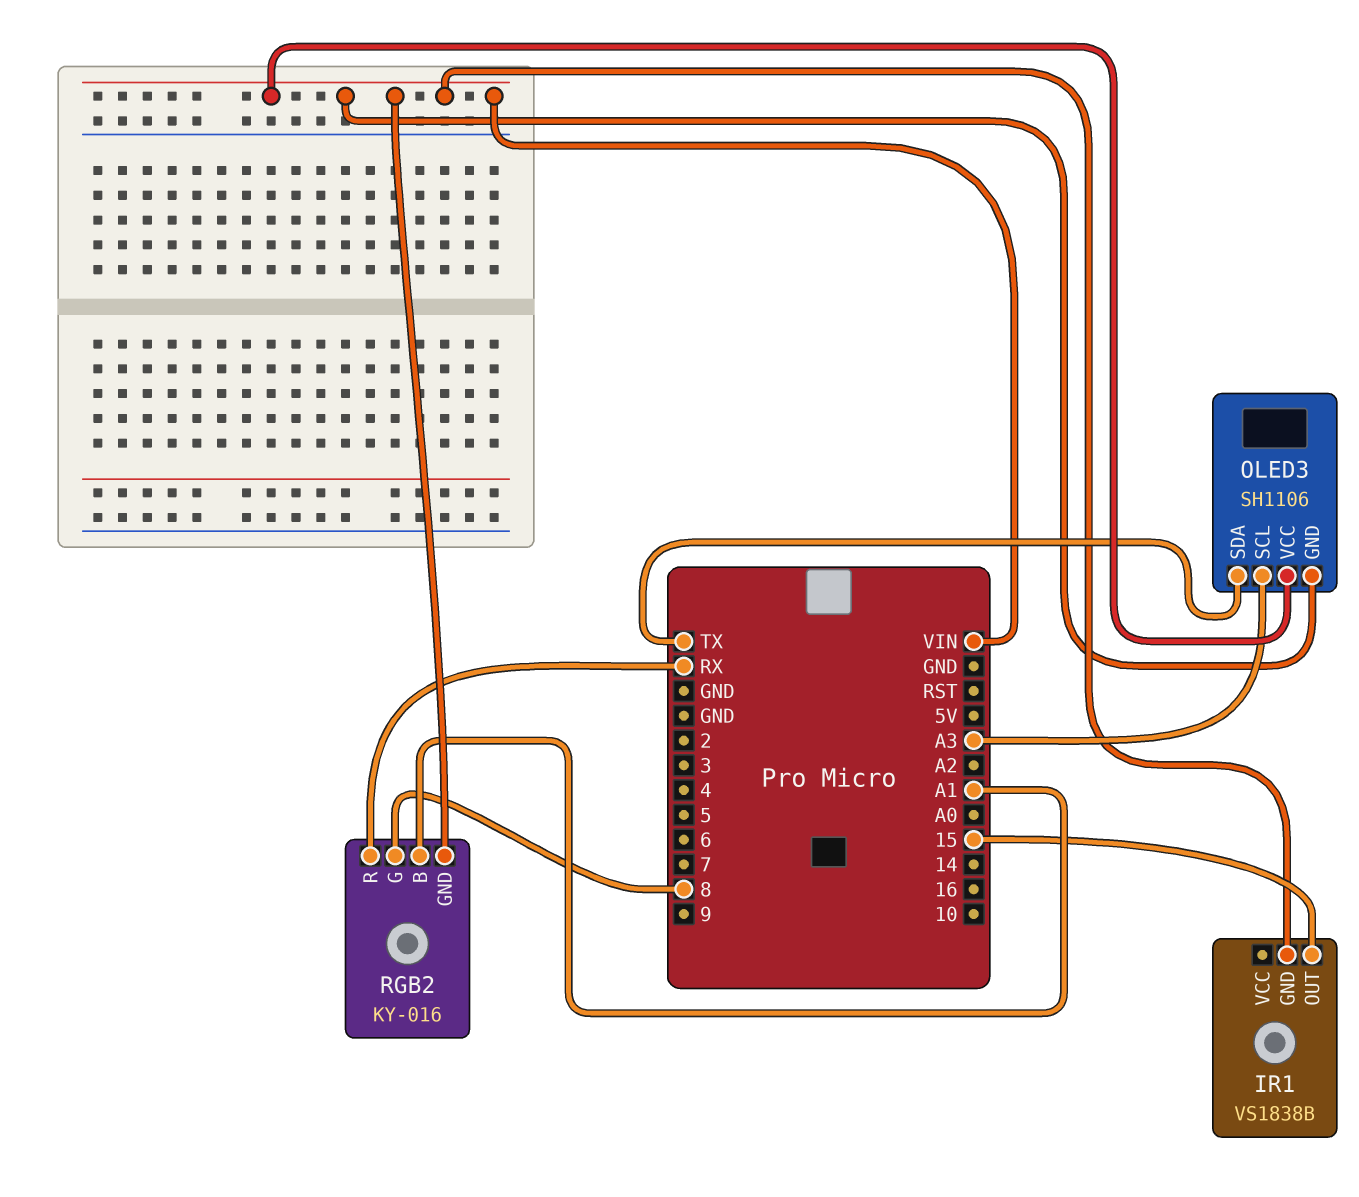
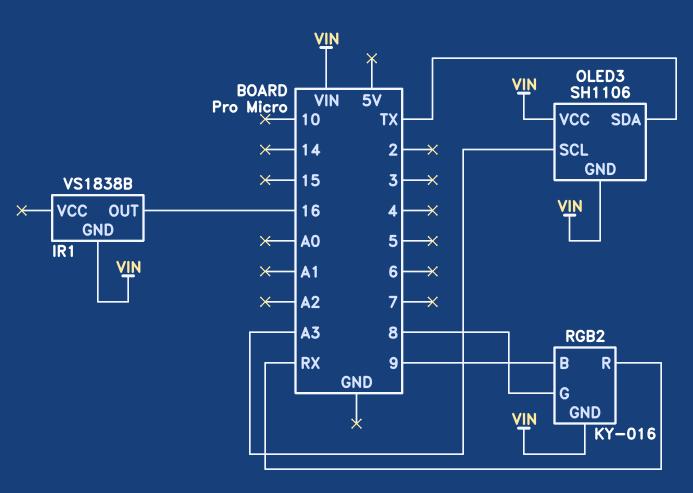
IR1 pin OUT: 15 -> 16
RGB2 pin B: A1 -> 9

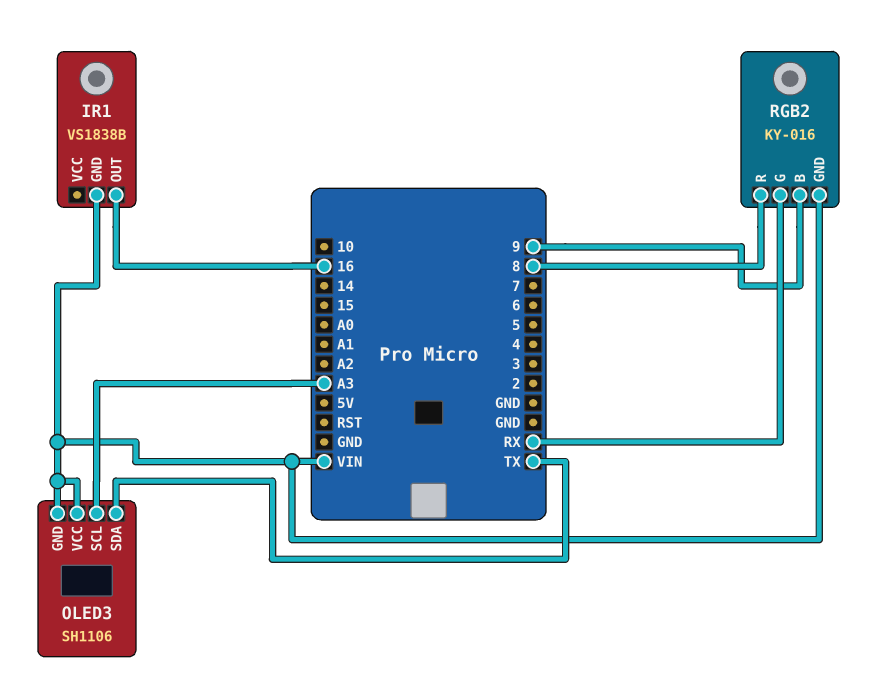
RGB2 pin G: 8 -> RX
RGB2 pin R: RX -> 8

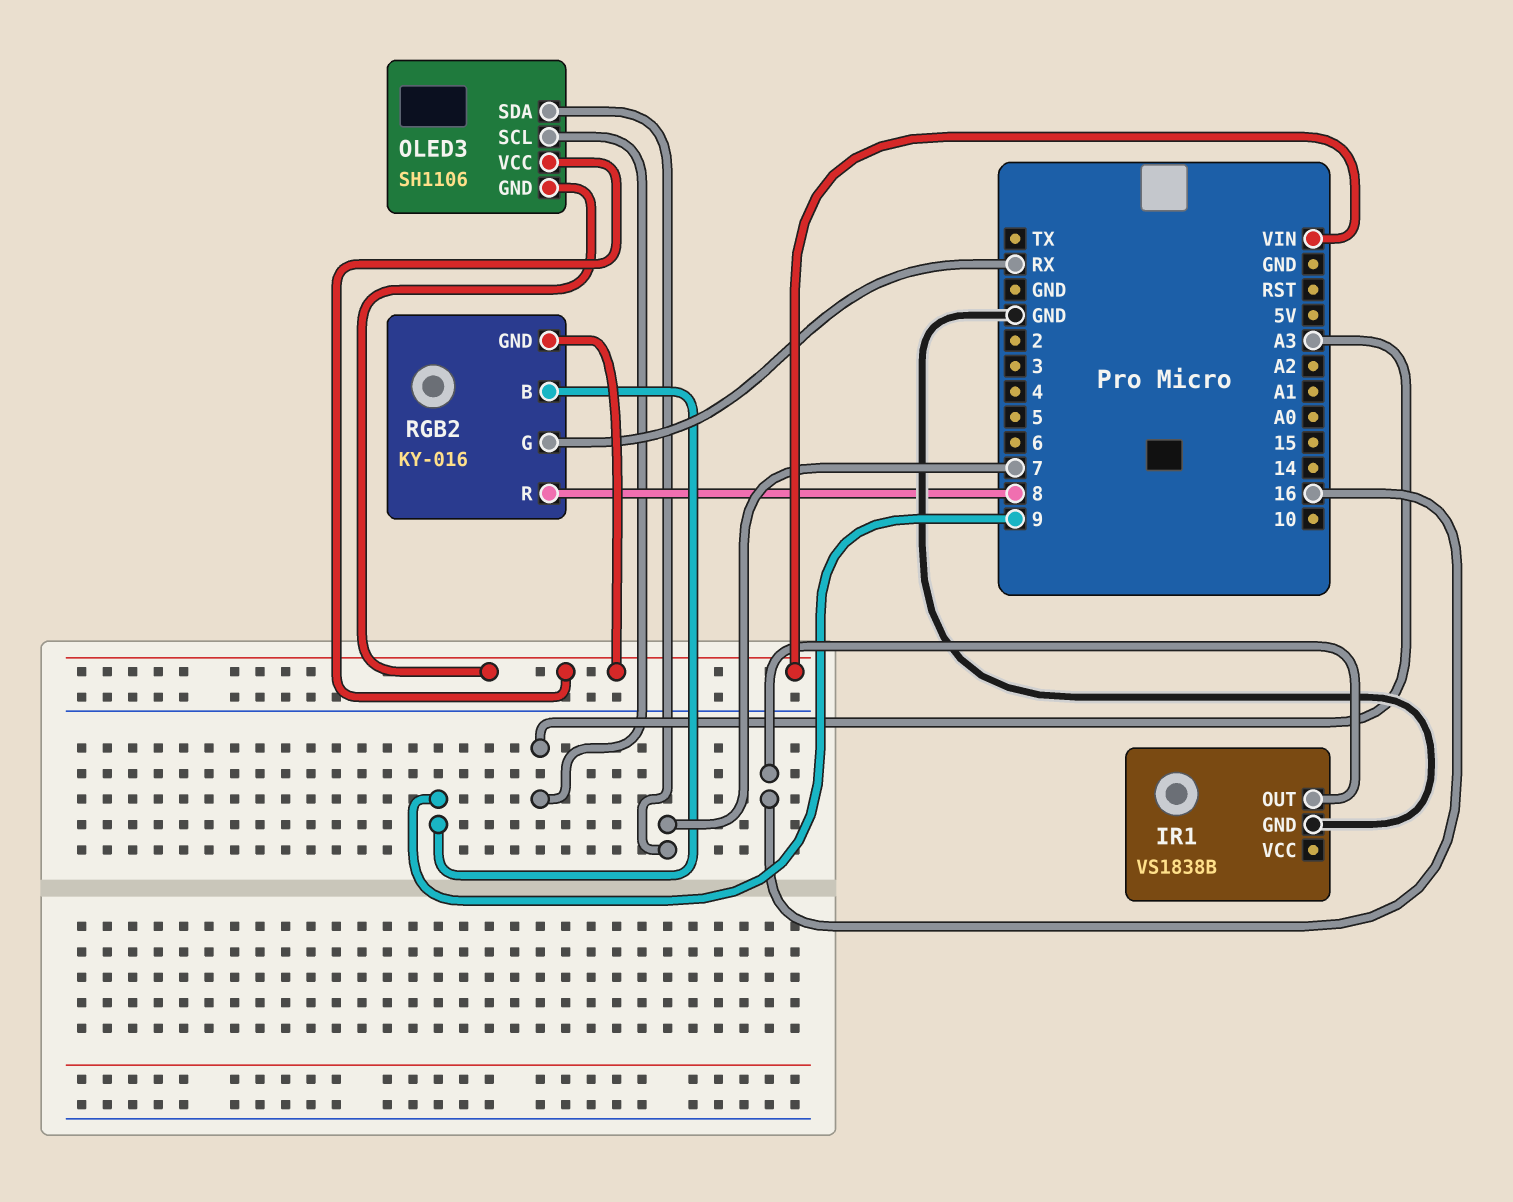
IR1 pin GND: VIN -> GND
OLED3 pin SDA: TX -> 7

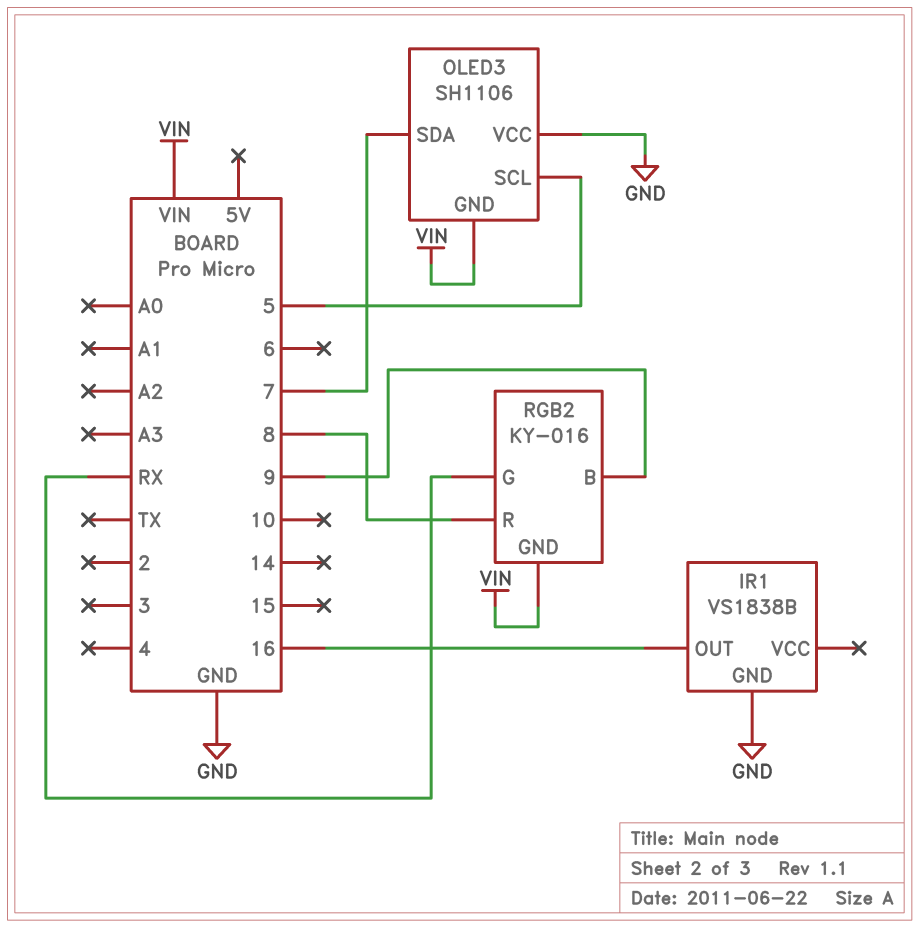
OLED3 pin SCL: A3 -> 5
OLED3 pin VCC: VIN -> GND

